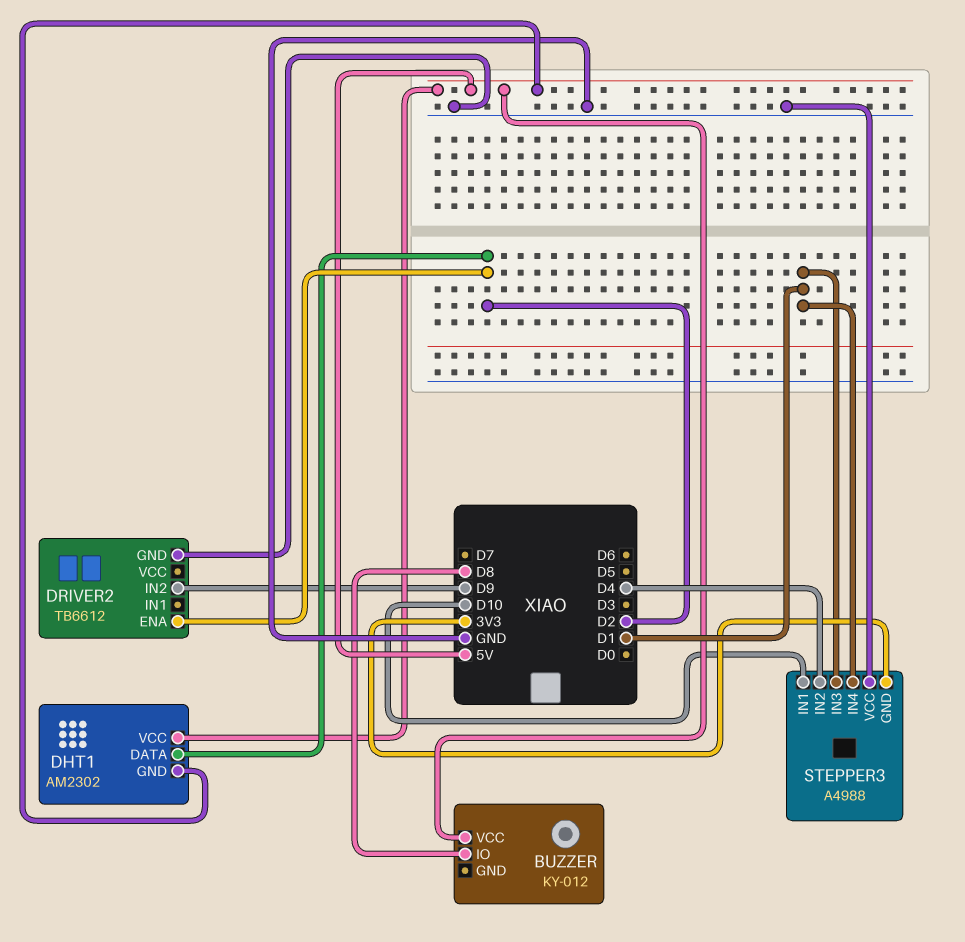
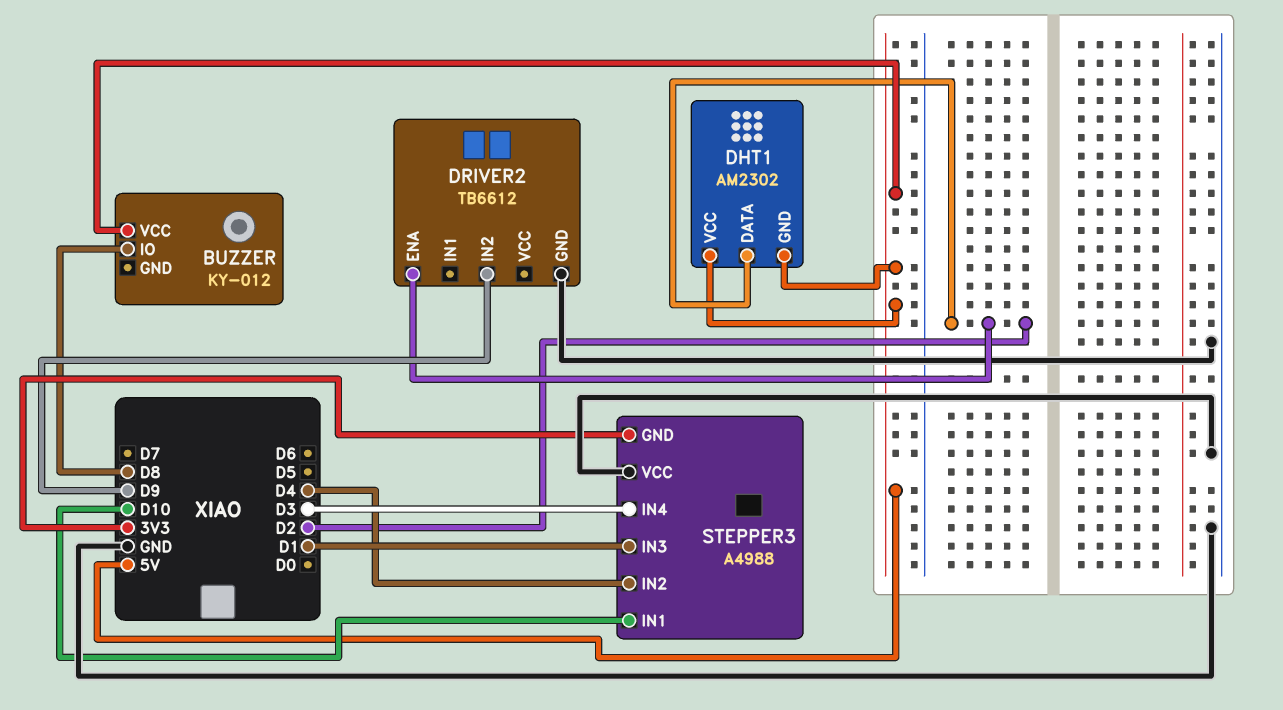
STEPPER3 pin IN4: D1 -> D3

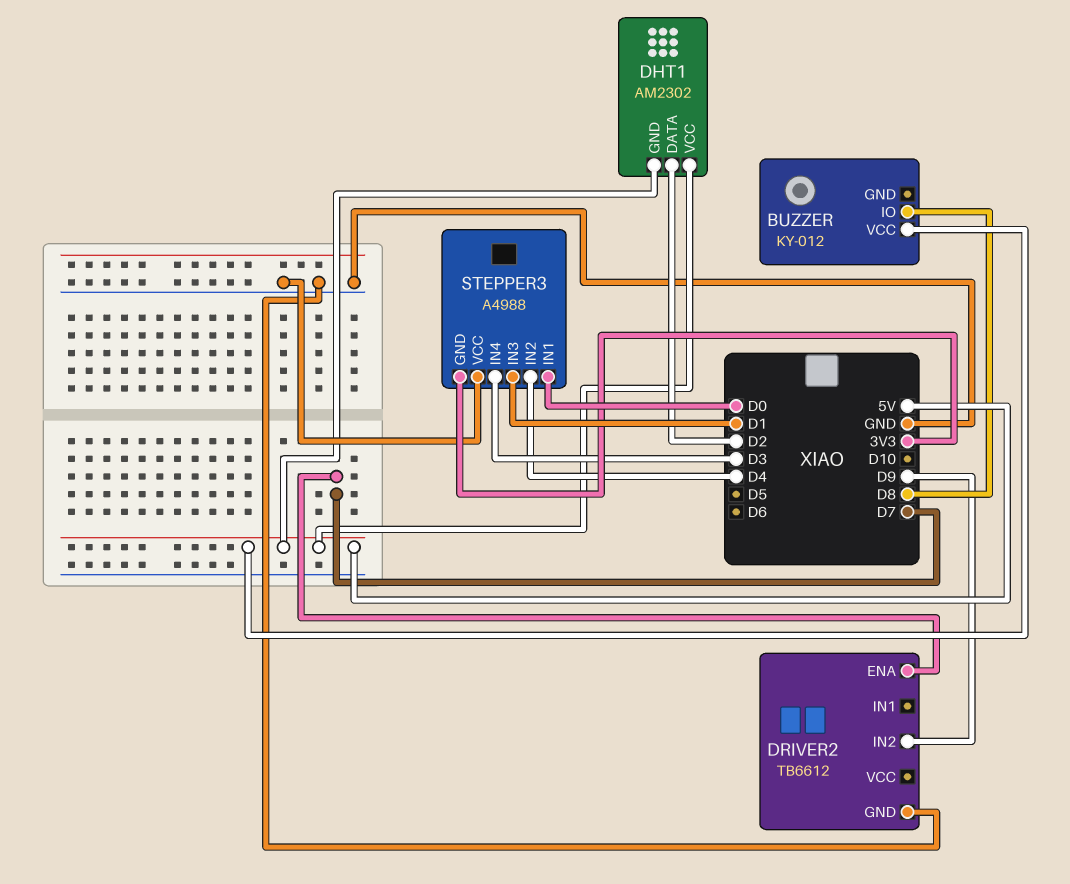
DRIVER2 pin ENA: D2 -> D7
STEPPER3 pin IN1: D10 -> D0

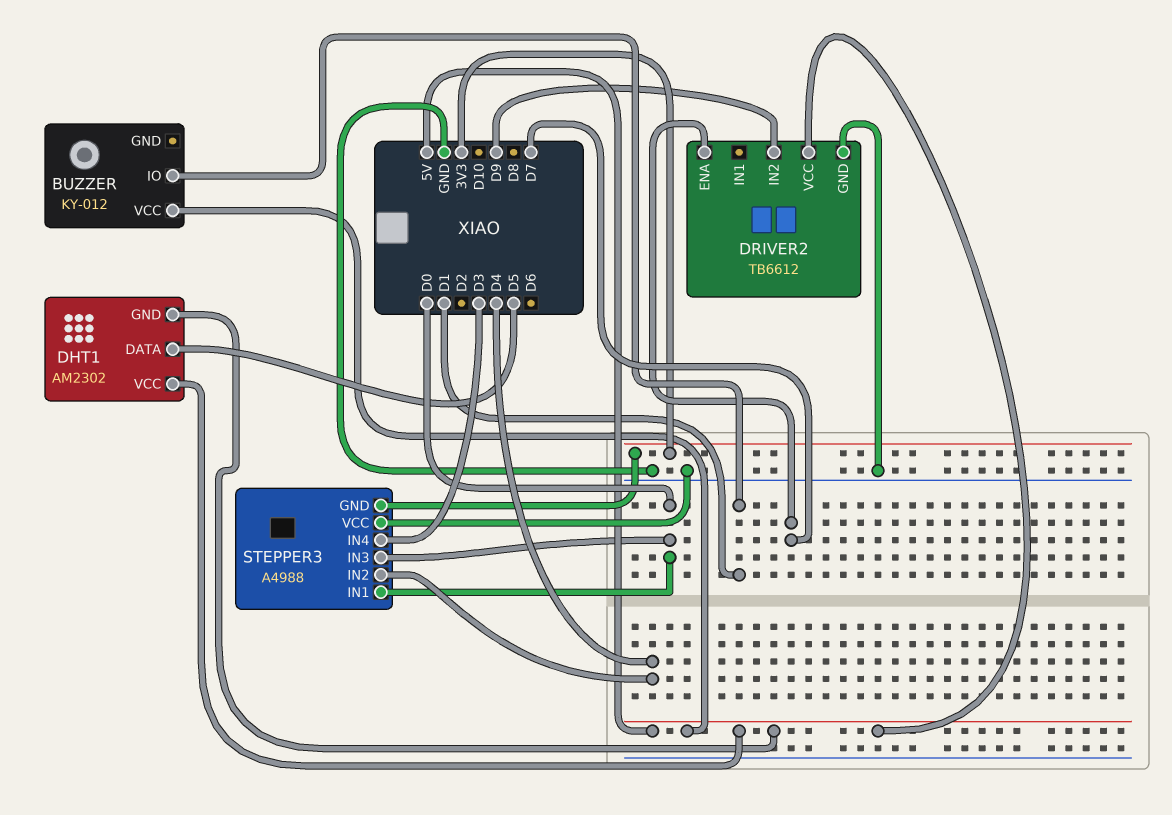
BUZZER pin IO: D8 -> D1
DHT1 pin DATA: D2 -> D5
DRIVER2 pin VCC: none -> 5V
STEPPER3 pin IN3: D1 -> D0

